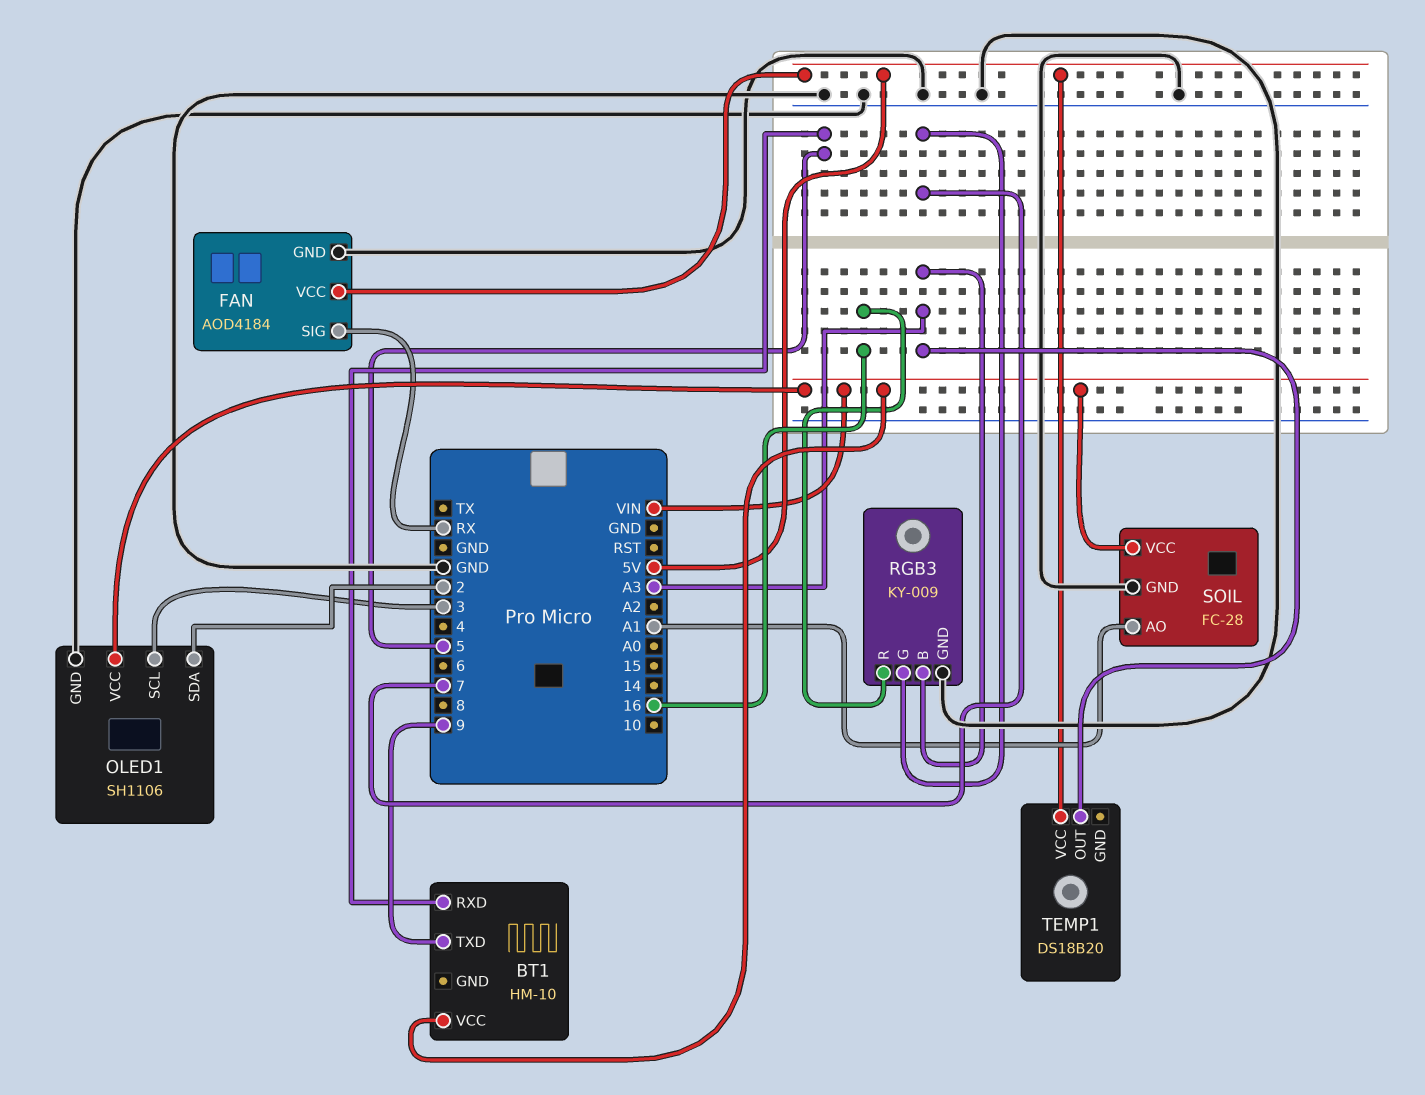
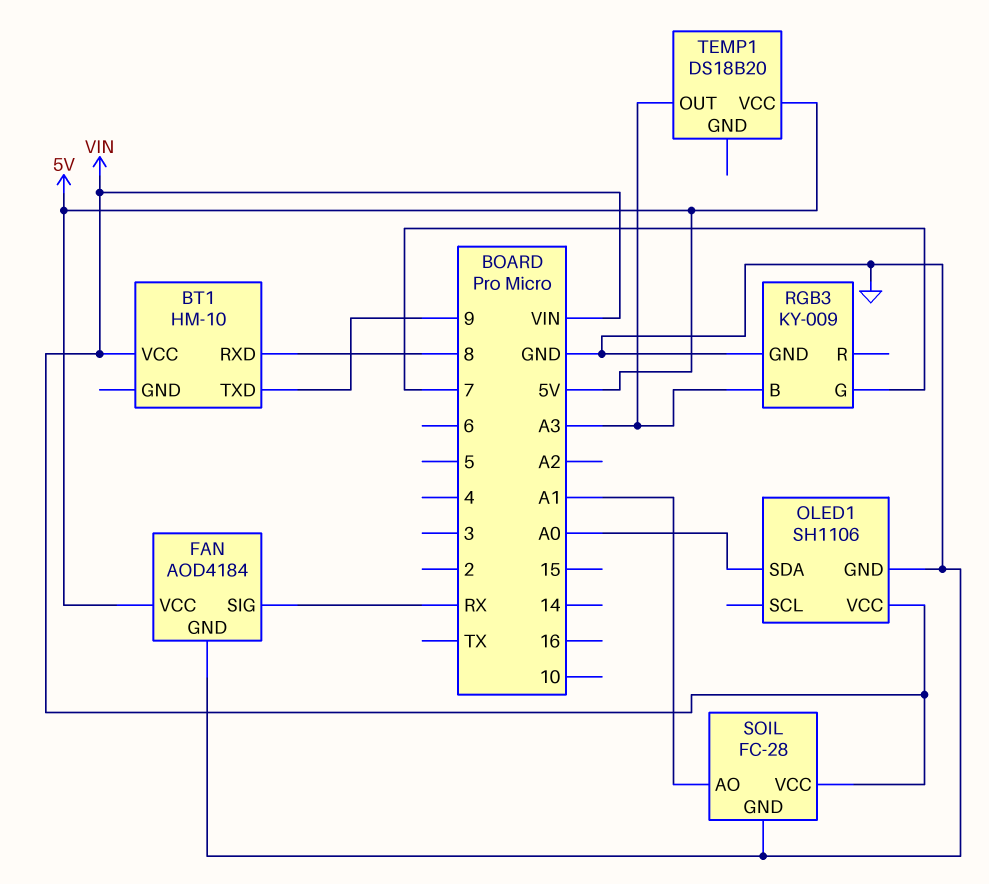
BT1 pin RXD: 5 -> 8
OLED1 pin SCL: 3 -> none
OLED1 pin SDA: 2 -> A0
RGB3 pin R: 16 -> none

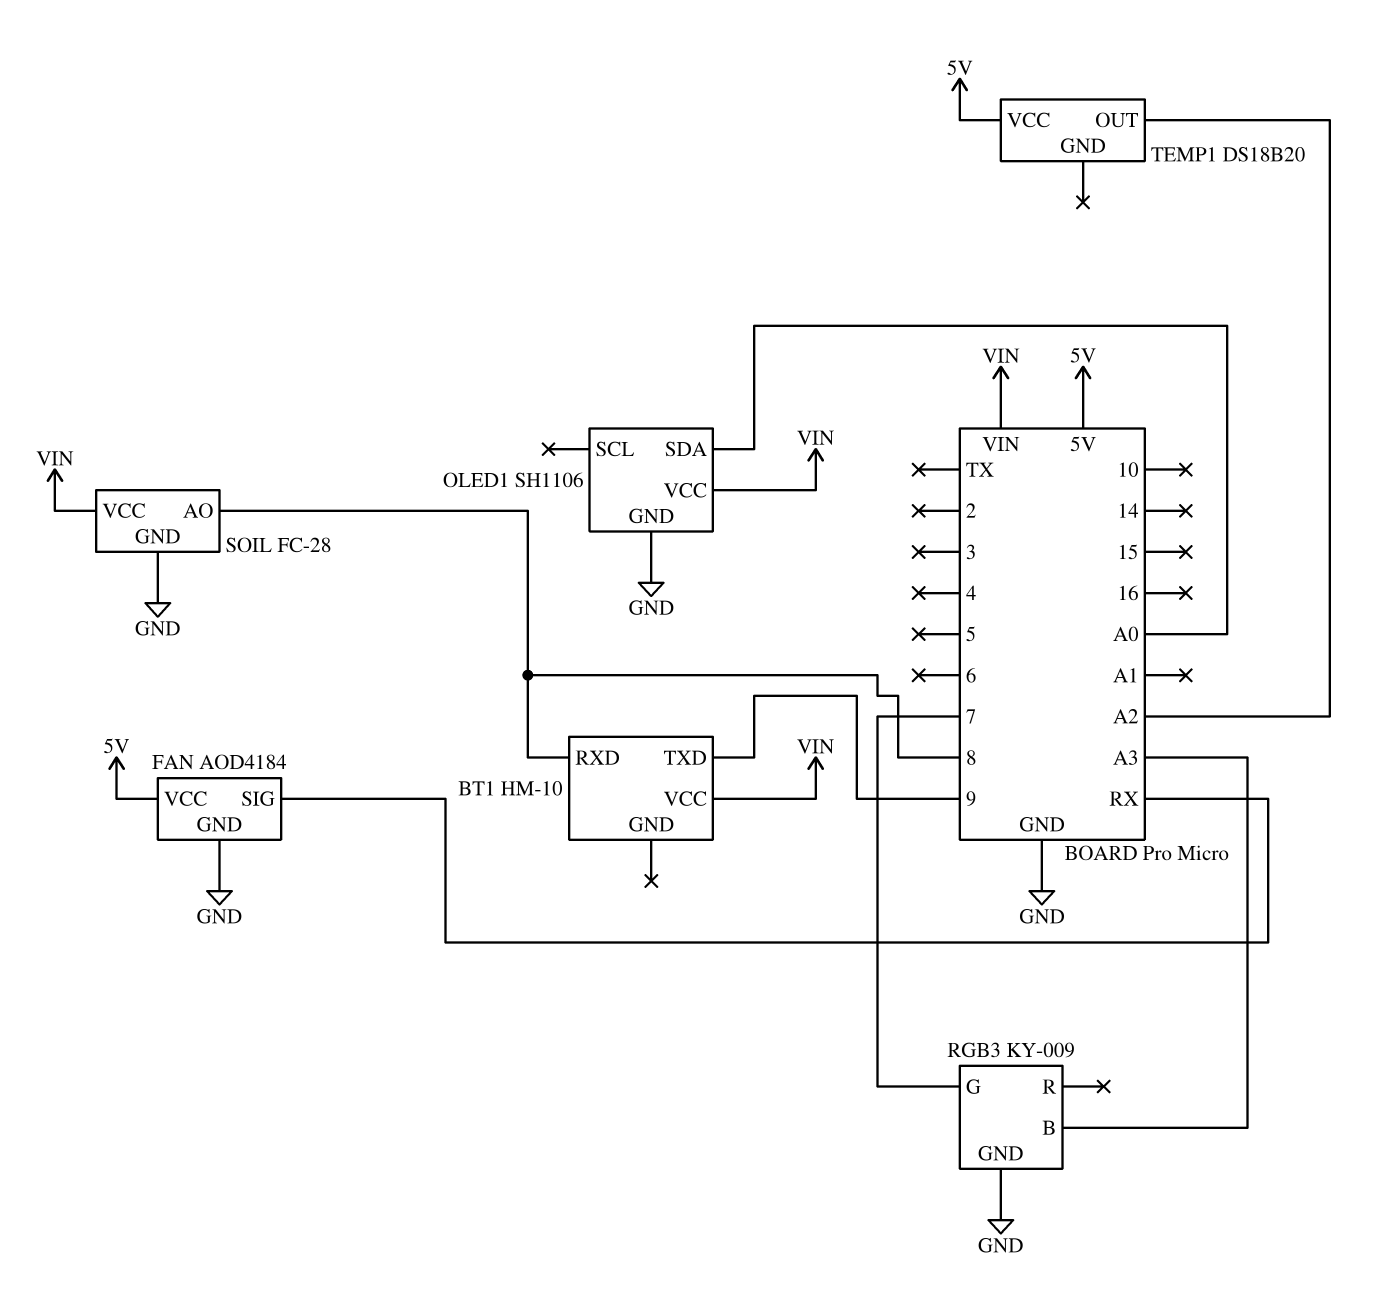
SOIL pin AO: A1 -> 8
TEMP1 pin OUT: A3 -> A2

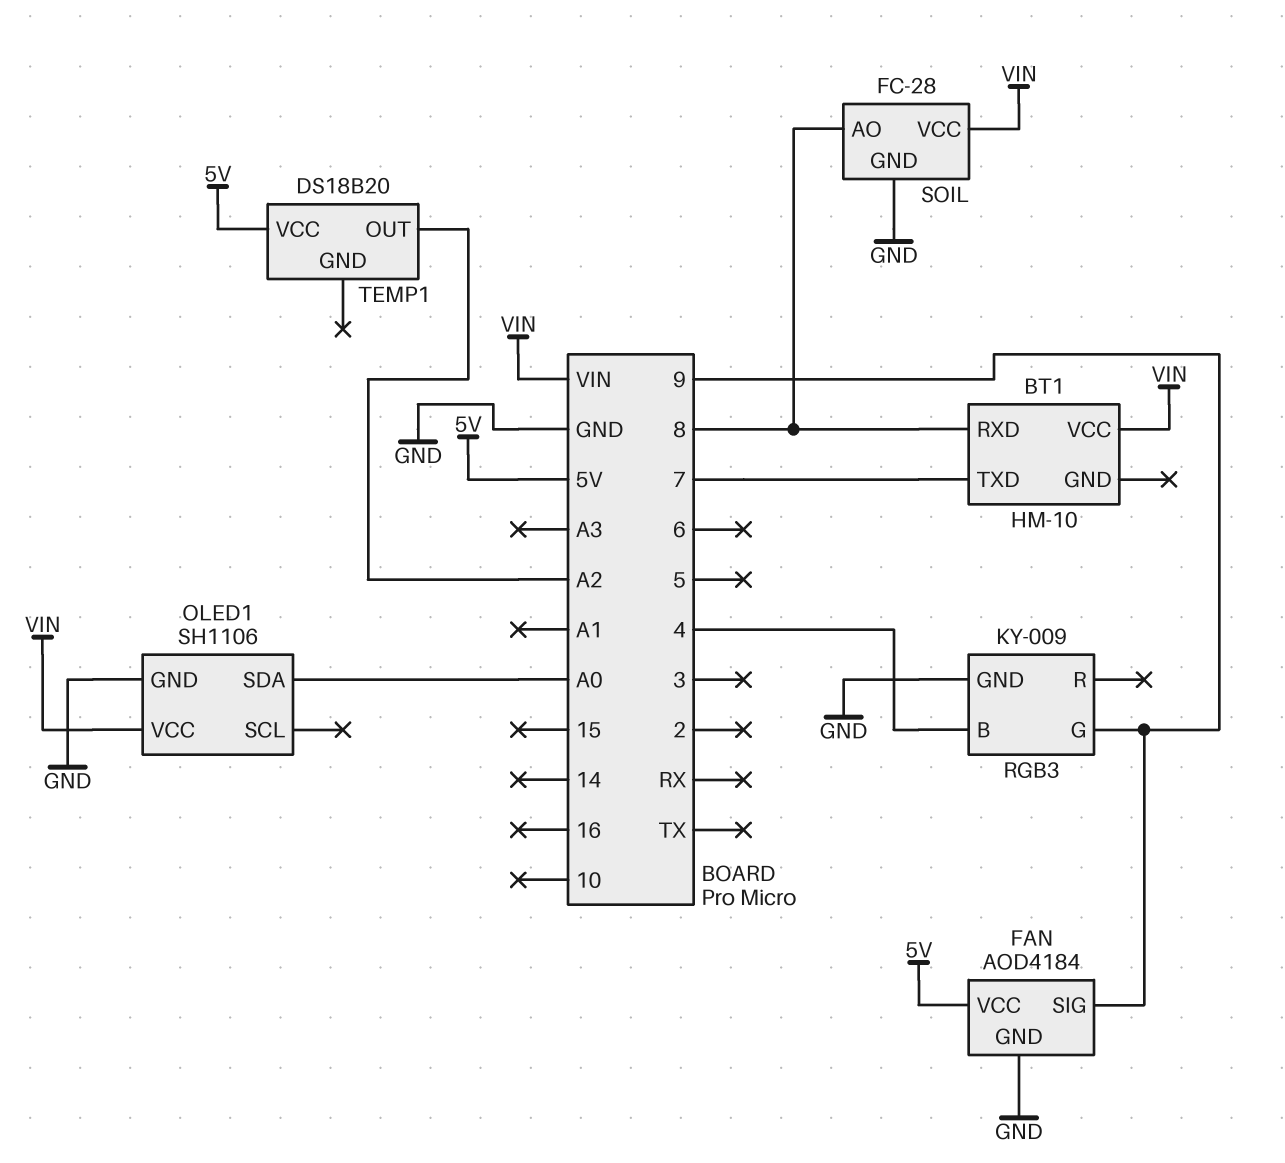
BT1 pin TXD: 9 -> 7
FAN pin SIG: RX -> 9
RGB3 pin B: A3 -> 4
RGB3 pin G: 7 -> 9

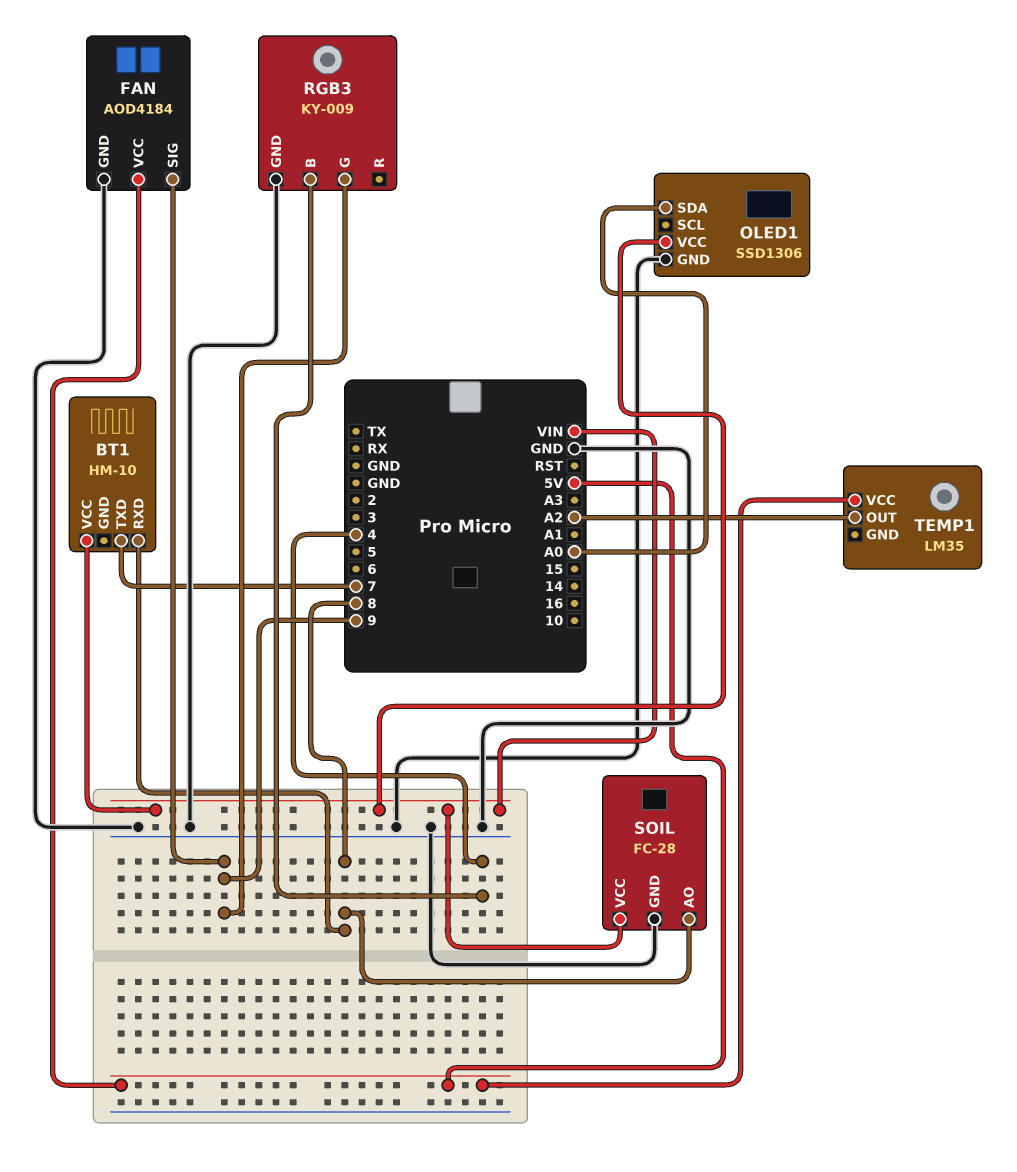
OLED1: SH1106 -> SSD1306
TEMP1: DS18B20 -> LM35

